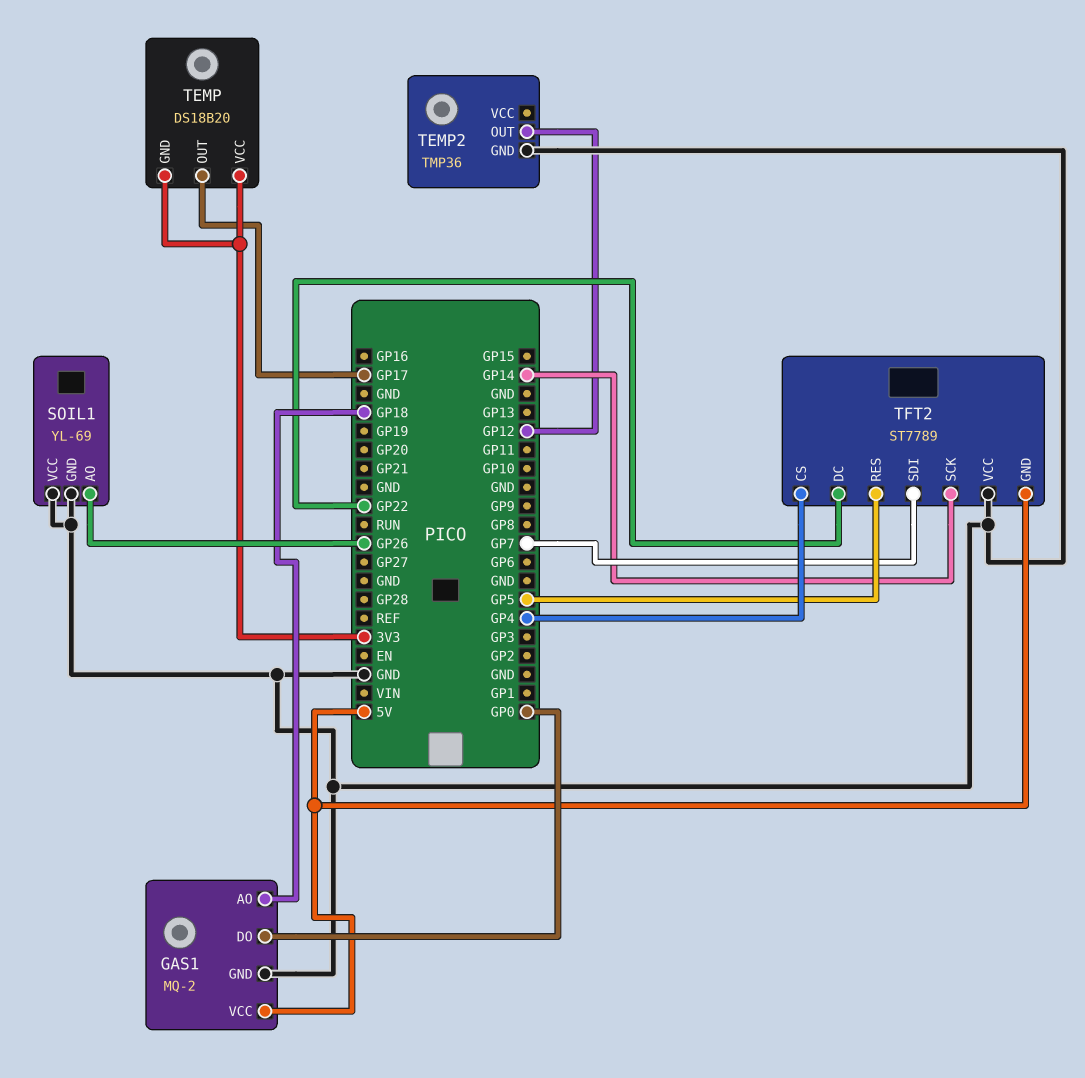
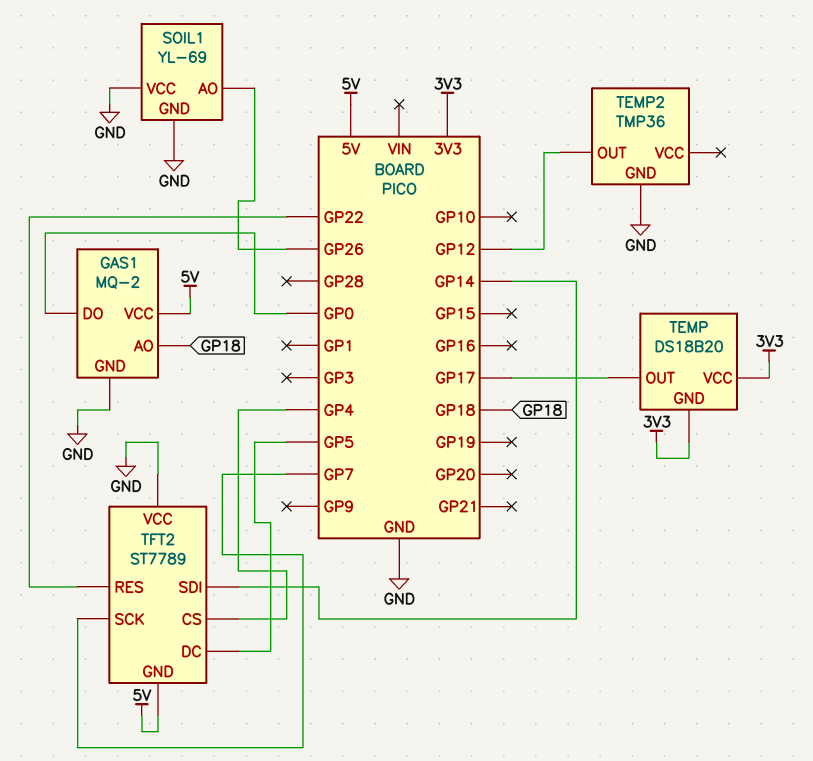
TFT2 pin DC: GP22 -> GP5
TFT2 pin RES: GP5 -> GP22
TFT2 pin SCK: GP14 -> GP7
TFT2 pin SDI: GP7 -> GP14

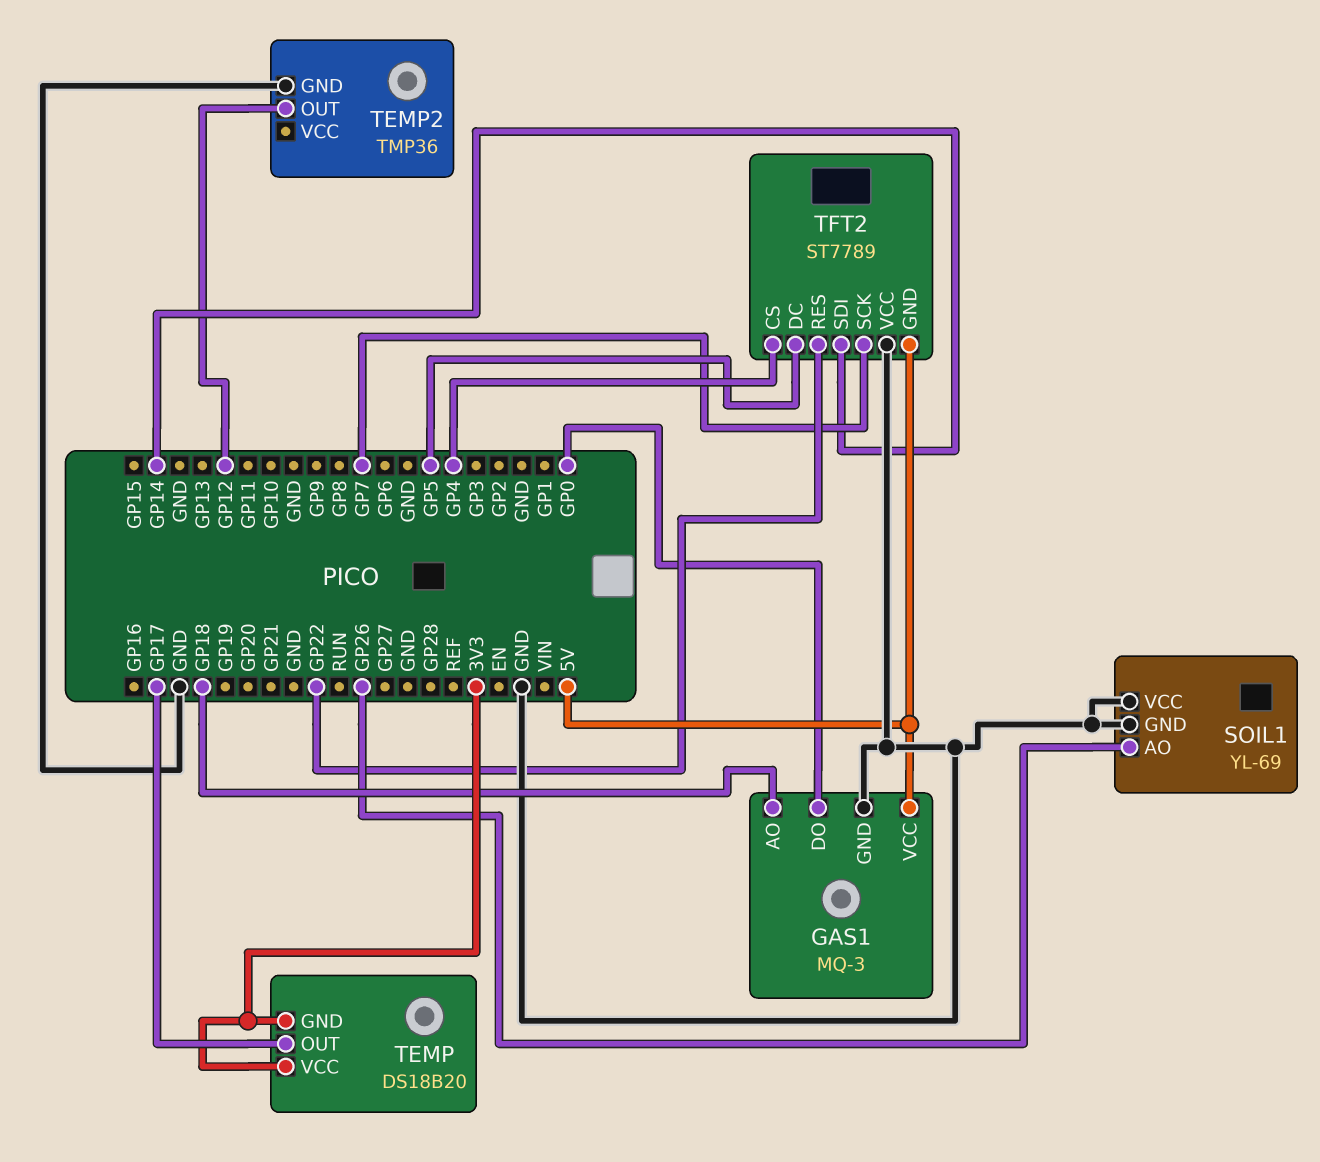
GAS1: MQ-2 -> MQ-3

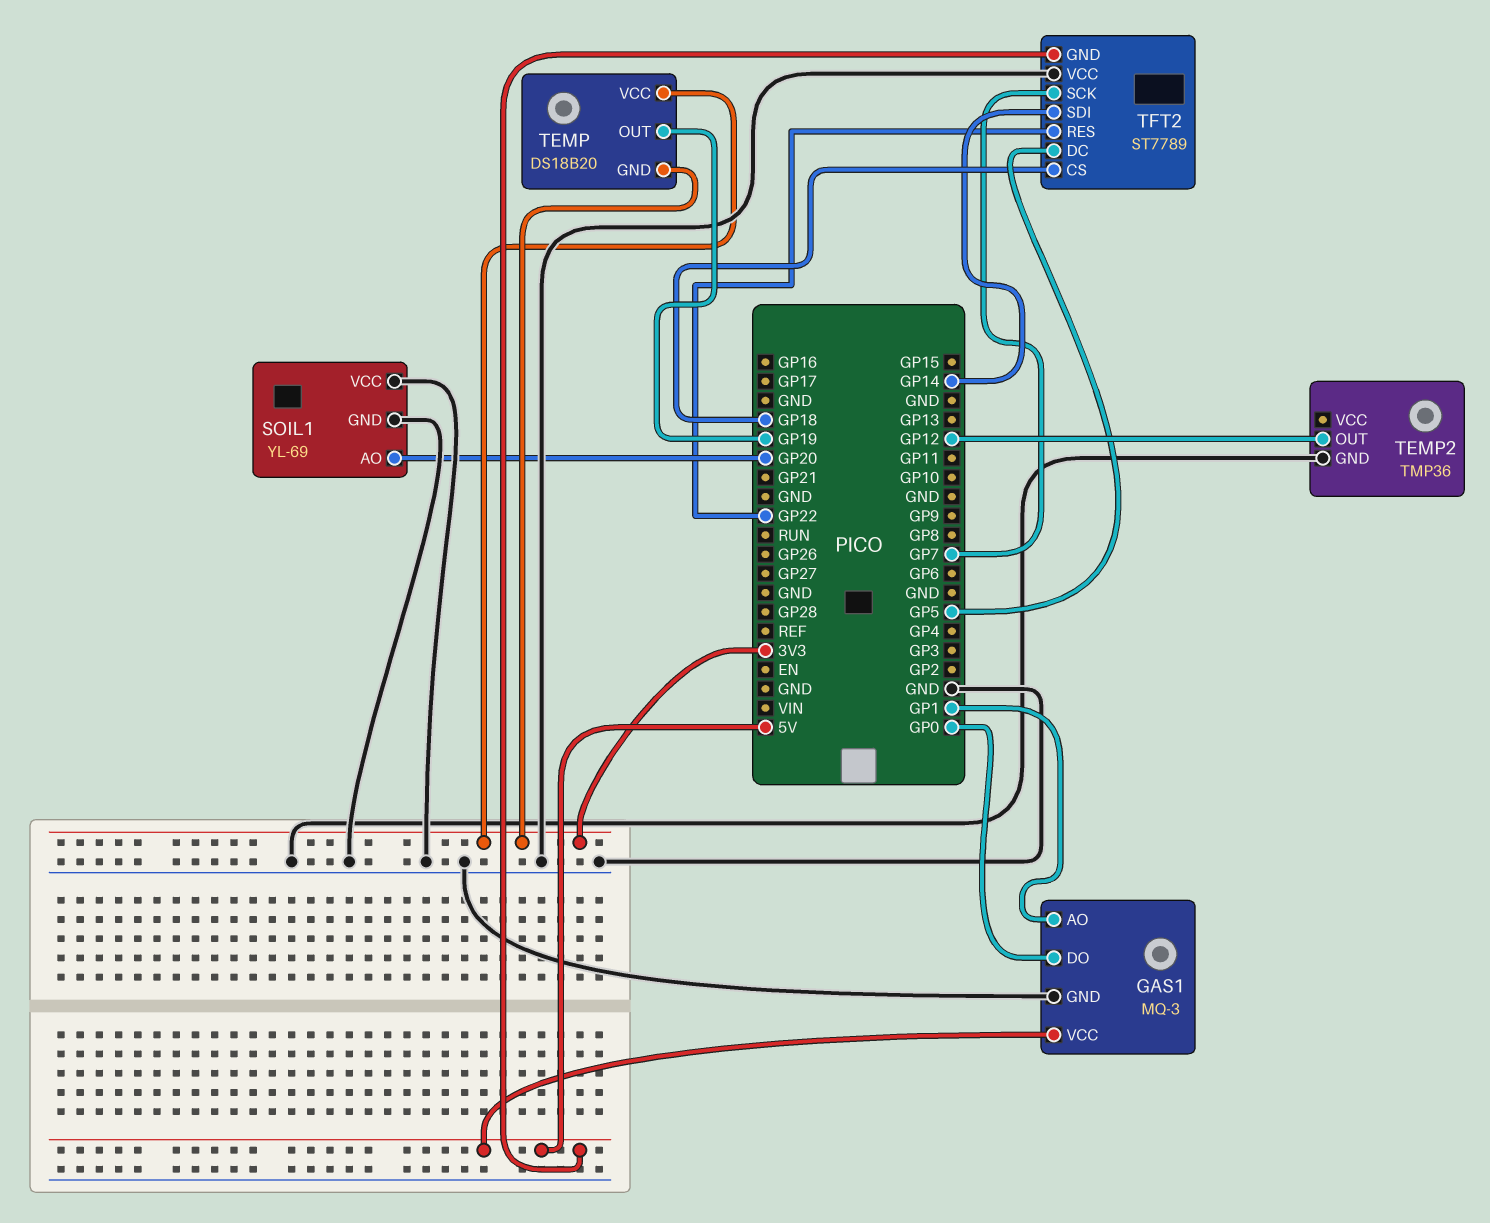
GAS1 pin AO: GP18 -> GP1
SOIL1 pin AO: GP26 -> GP20
TEMP pin OUT: GP17 -> GP19
TFT2 pin CS: GP4 -> GP18

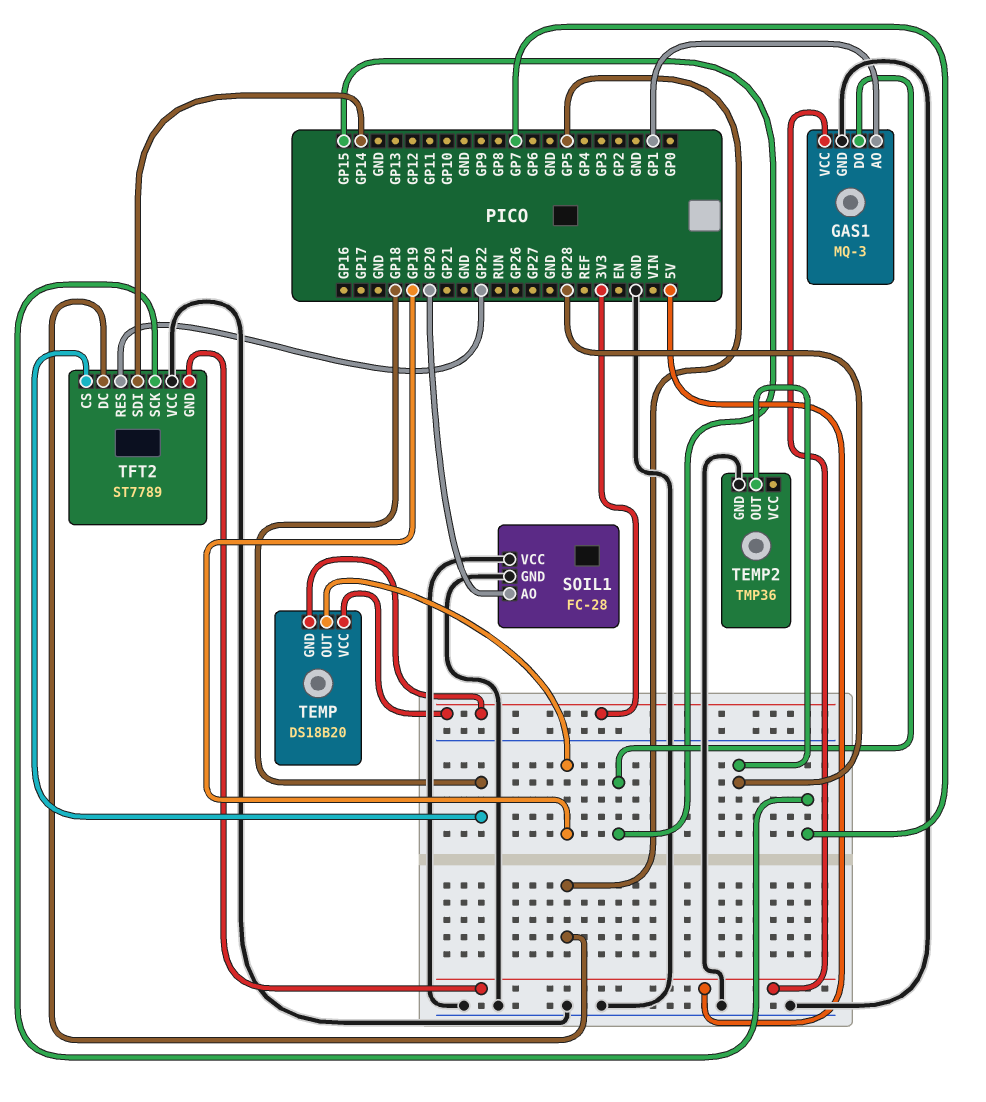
GAS1 pin DO: GP0 -> GP15
SOIL1: YL-69 -> FC-28
TEMP2 pin OUT: GP12 -> GP28

